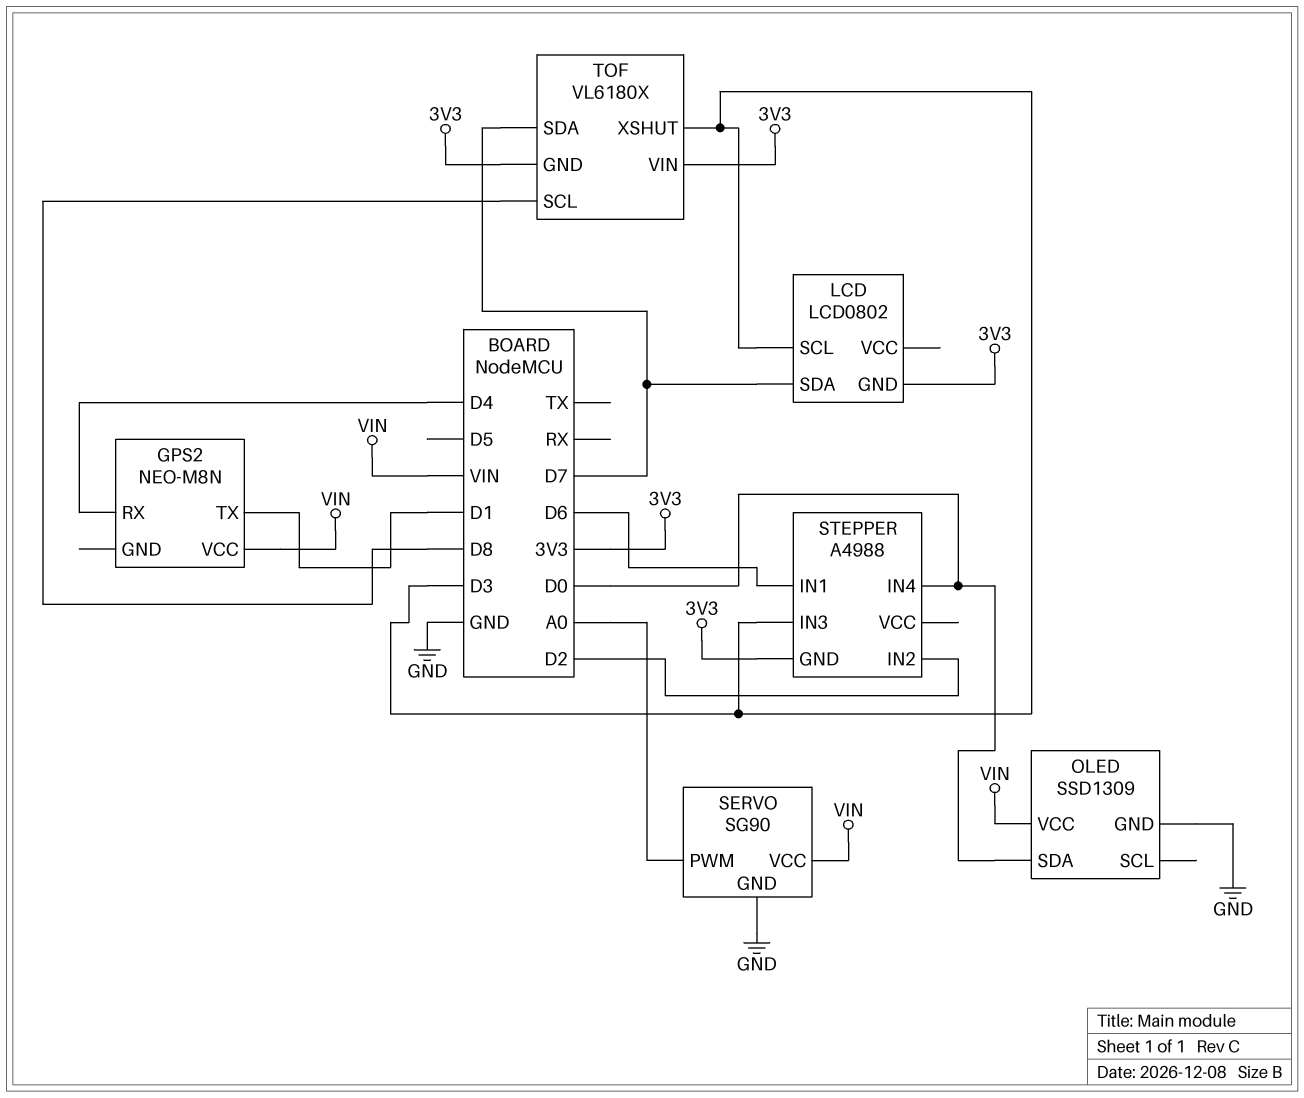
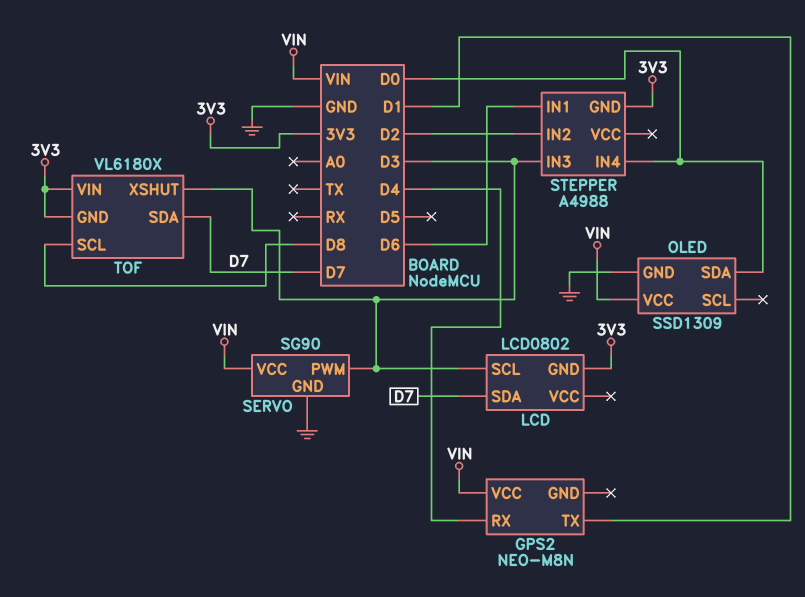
SERVO pin PWM: A0 -> D3

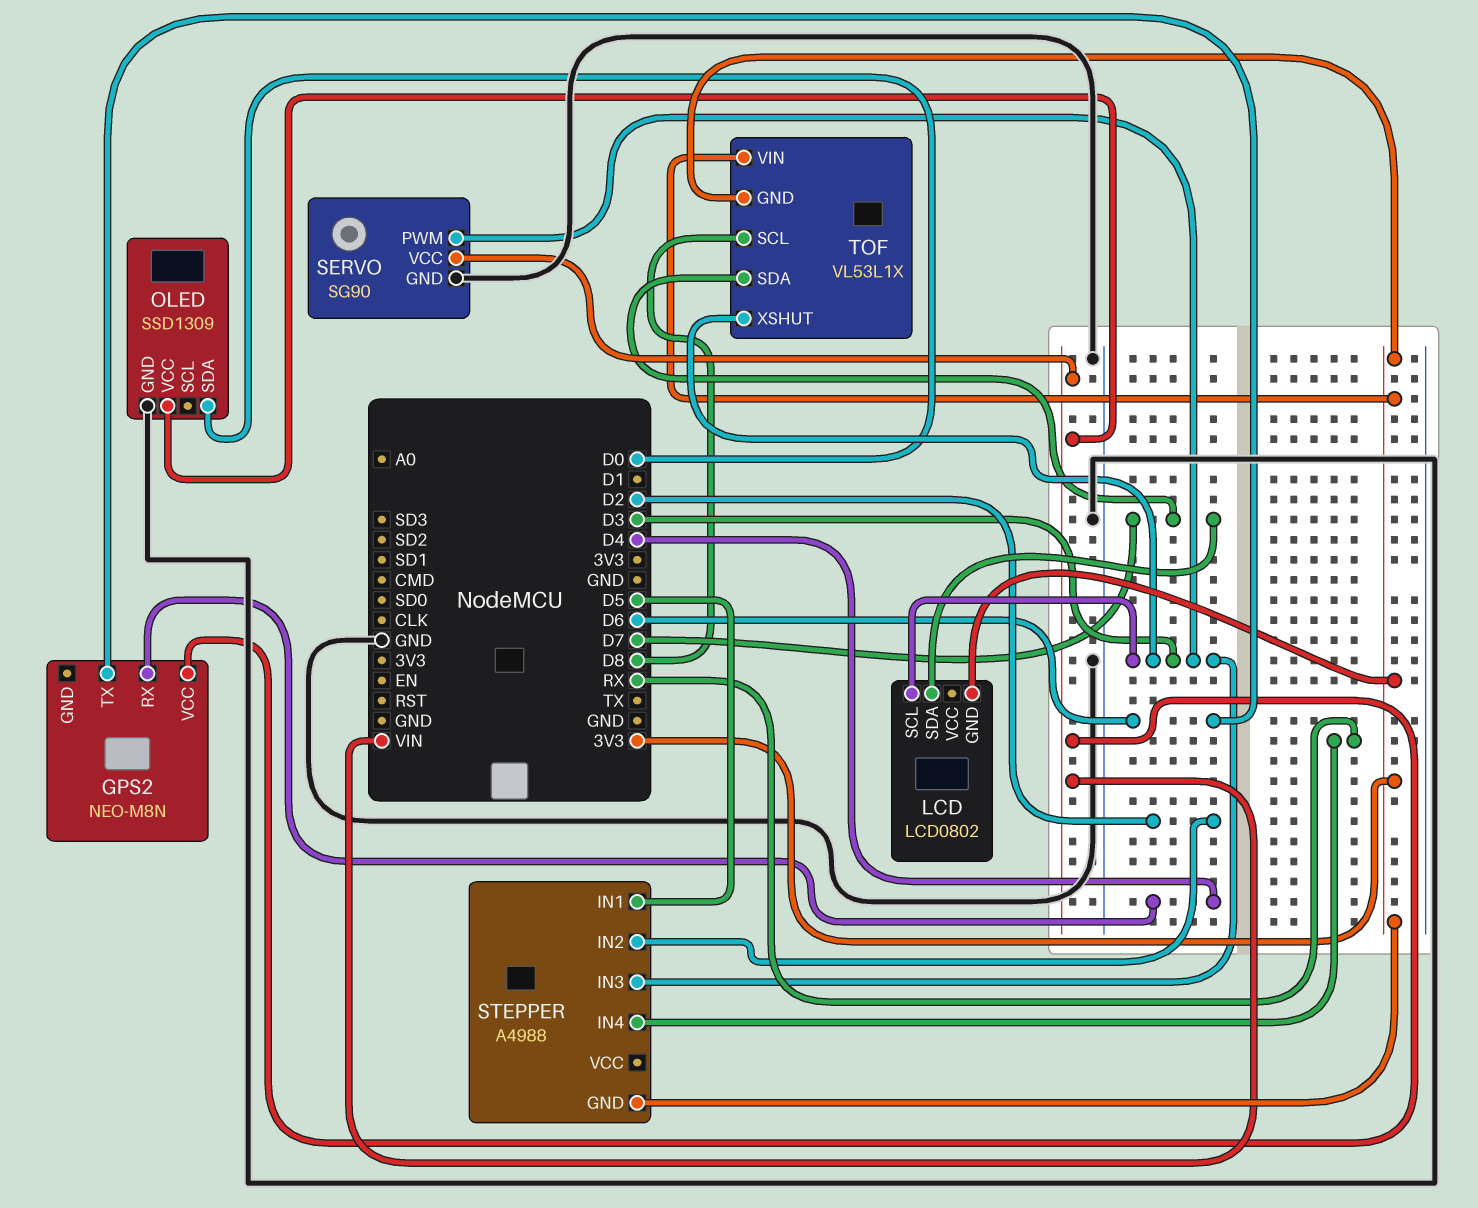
GPS2 pin TX: D1 -> D6
STEPPER pin IN1: D6 -> D5
STEPPER pin IN4: D0 -> RX
TOF: VL6180X -> VL53L1X

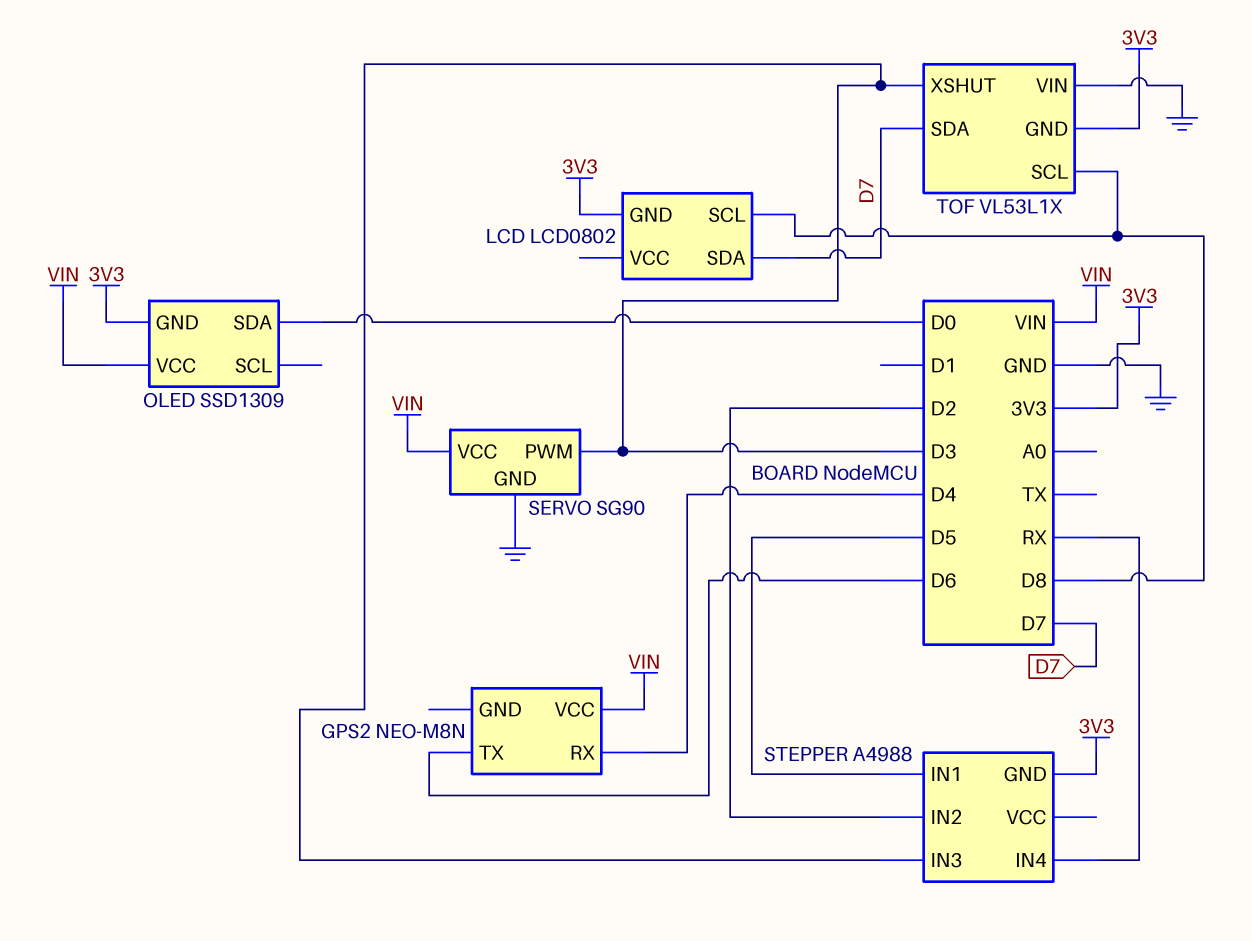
LCD pin SCL: D3 -> D8
OLED pin GND: GND -> 3V3
TOF pin VIN: 3V3 -> GND

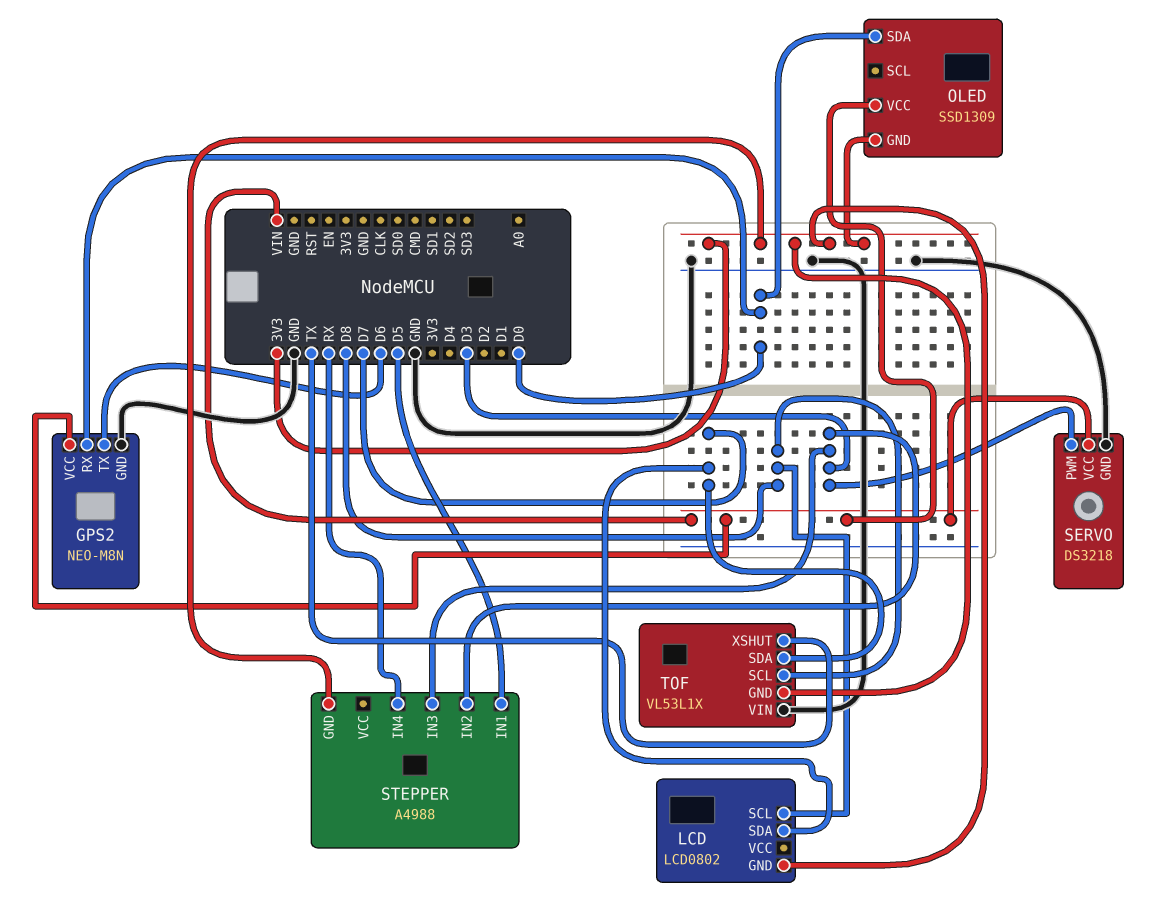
GPS2 pin GND: none -> GND
GPS2 pin RX: D4 -> D0
SERVO: SG90 -> DS3218
STEPPER pin IN2: D2 -> D3
TOF pin XSHUT: D3 -> TX

